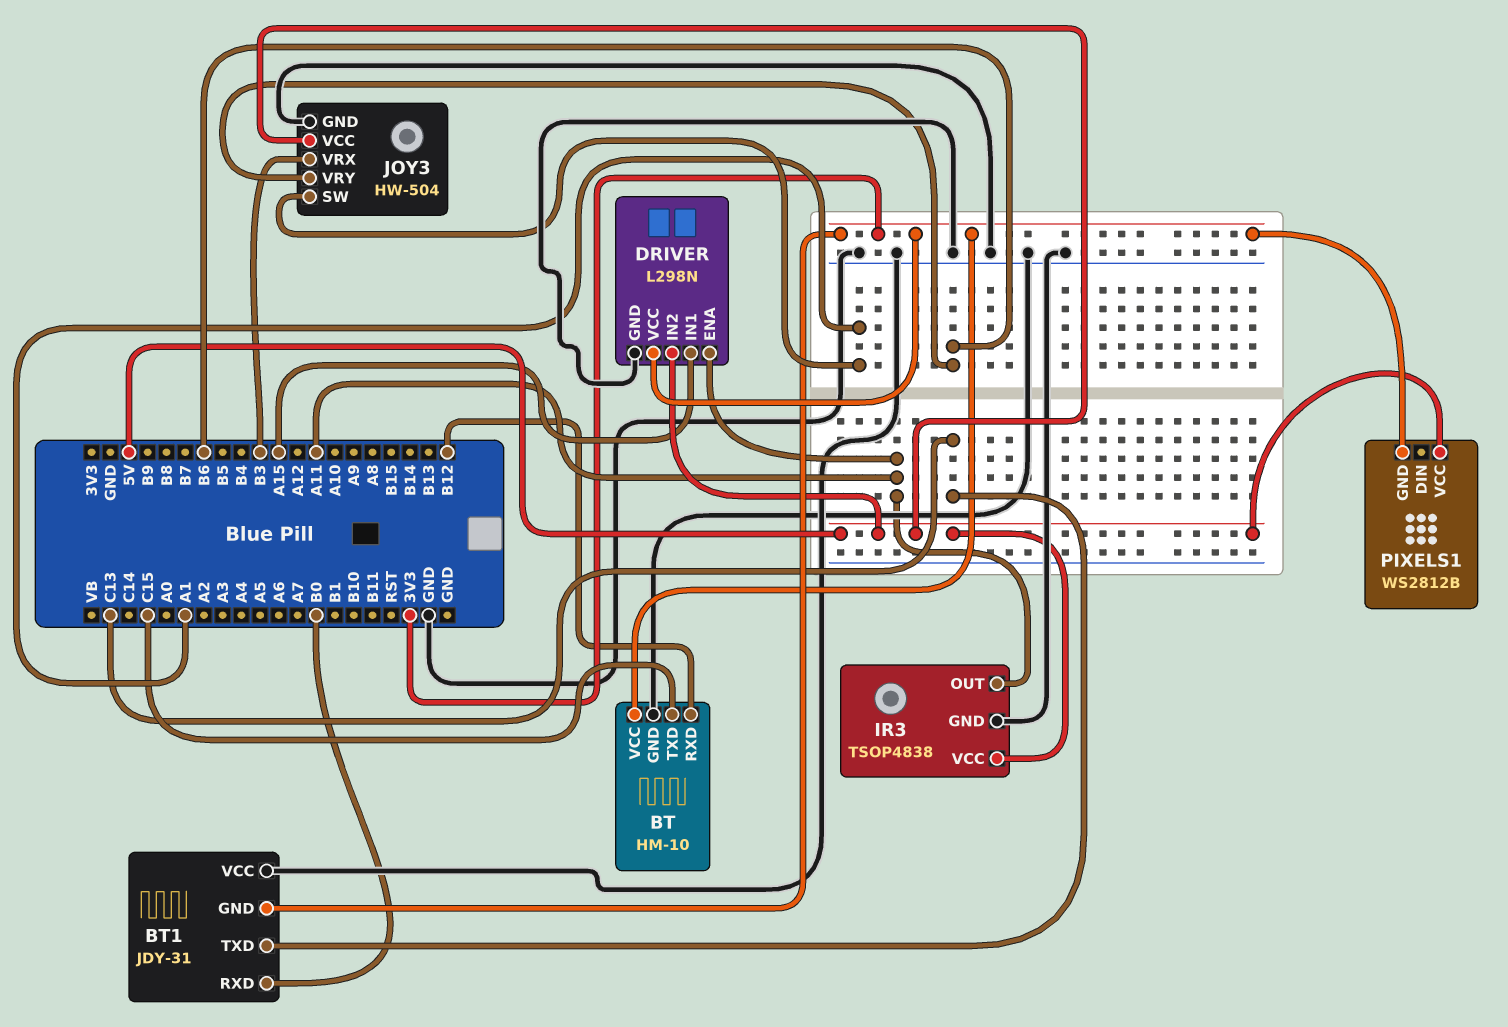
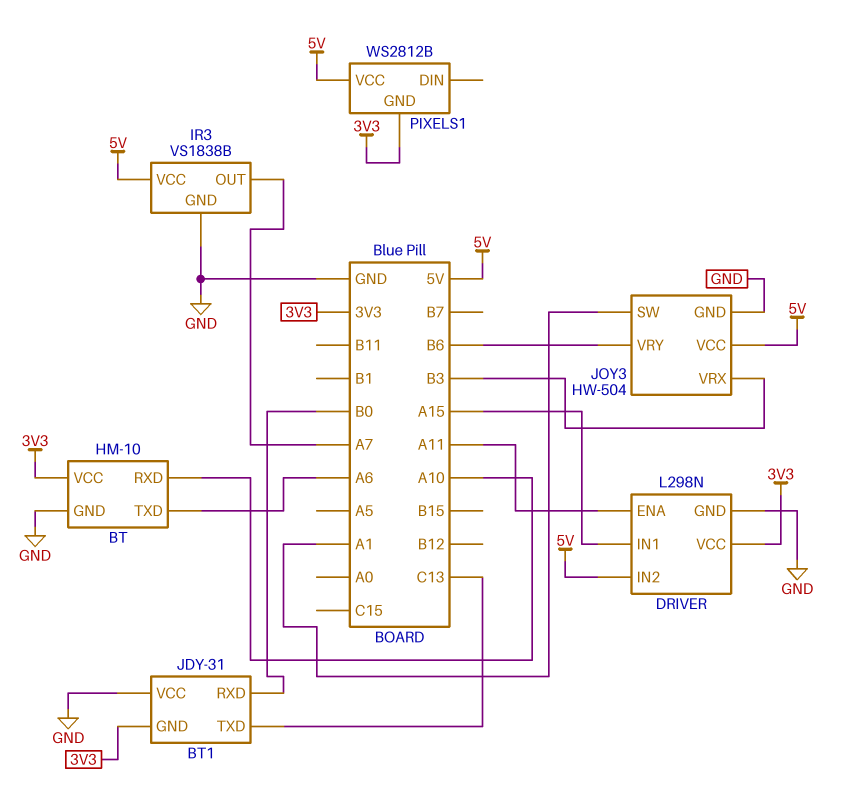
BT pin RXD: B12 -> A10
BT pin TXD: C15 -> A6
IR3: TSOP4838 -> VS1838B
IR3 pin OUT: A11 -> A7

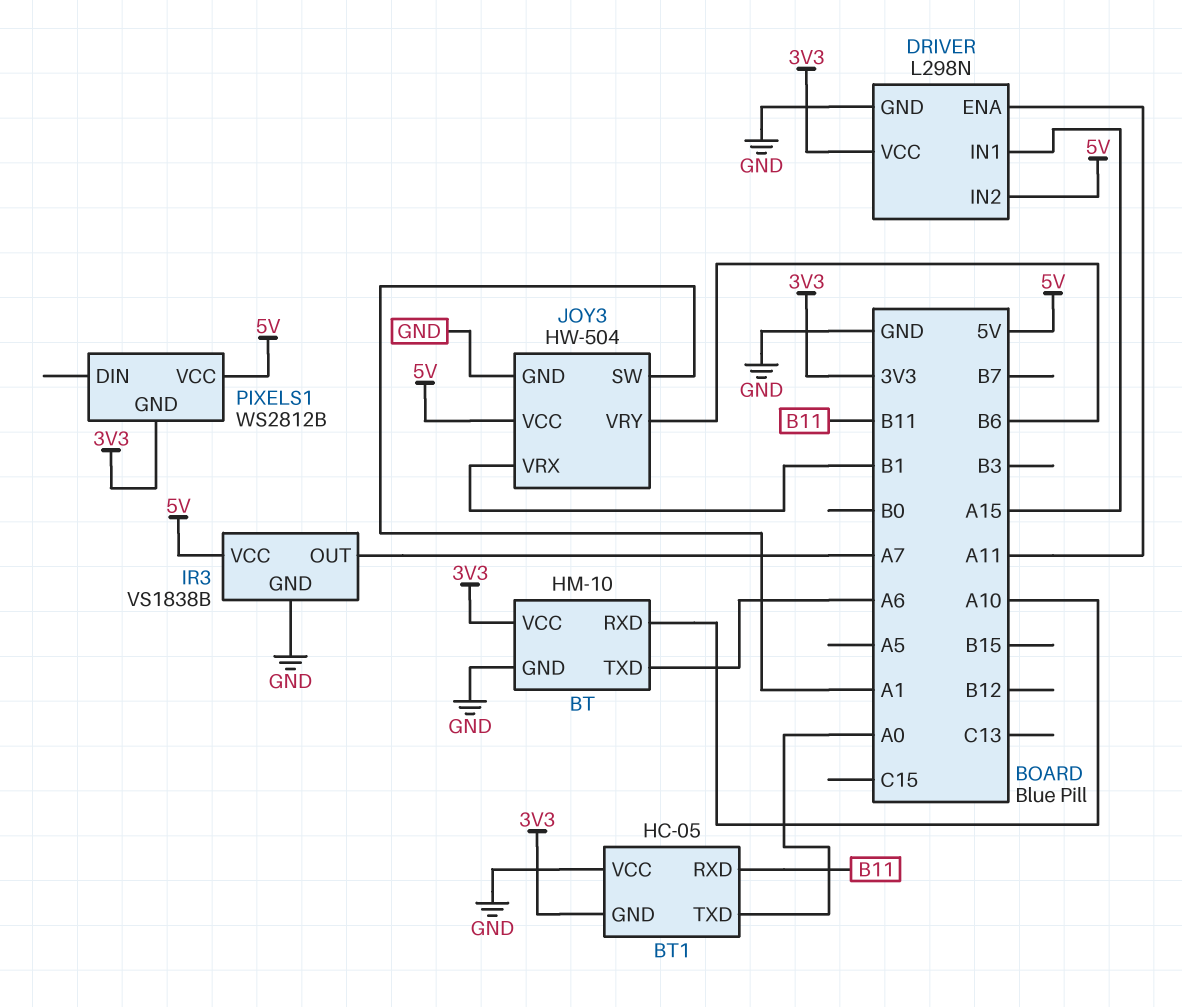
BT1: JDY-31 -> HC-05
BT1 pin RXD: B0 -> B11
BT1 pin TXD: C13 -> A0
JOY3 pin VRX: B3 -> B1

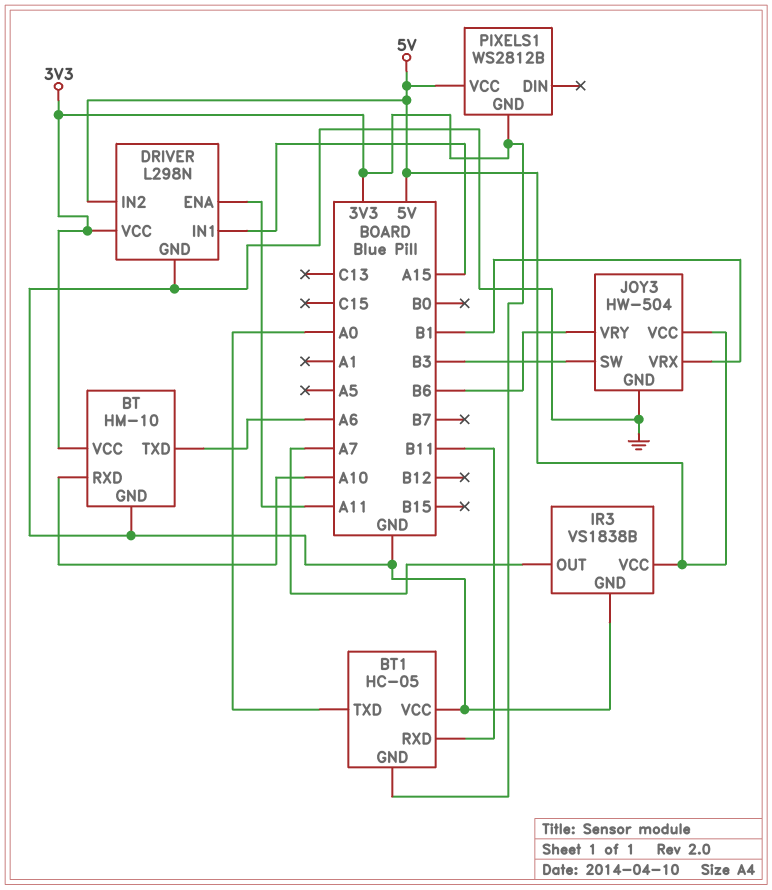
JOY3 pin SW: A1 -> B3

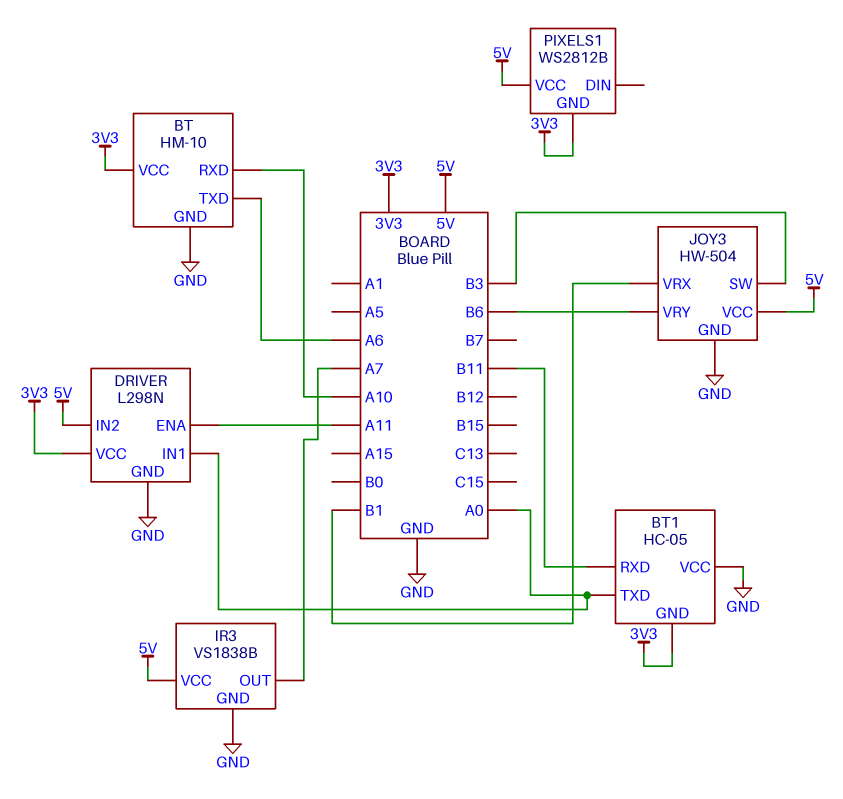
DRIVER pin IN1: A15 -> A0

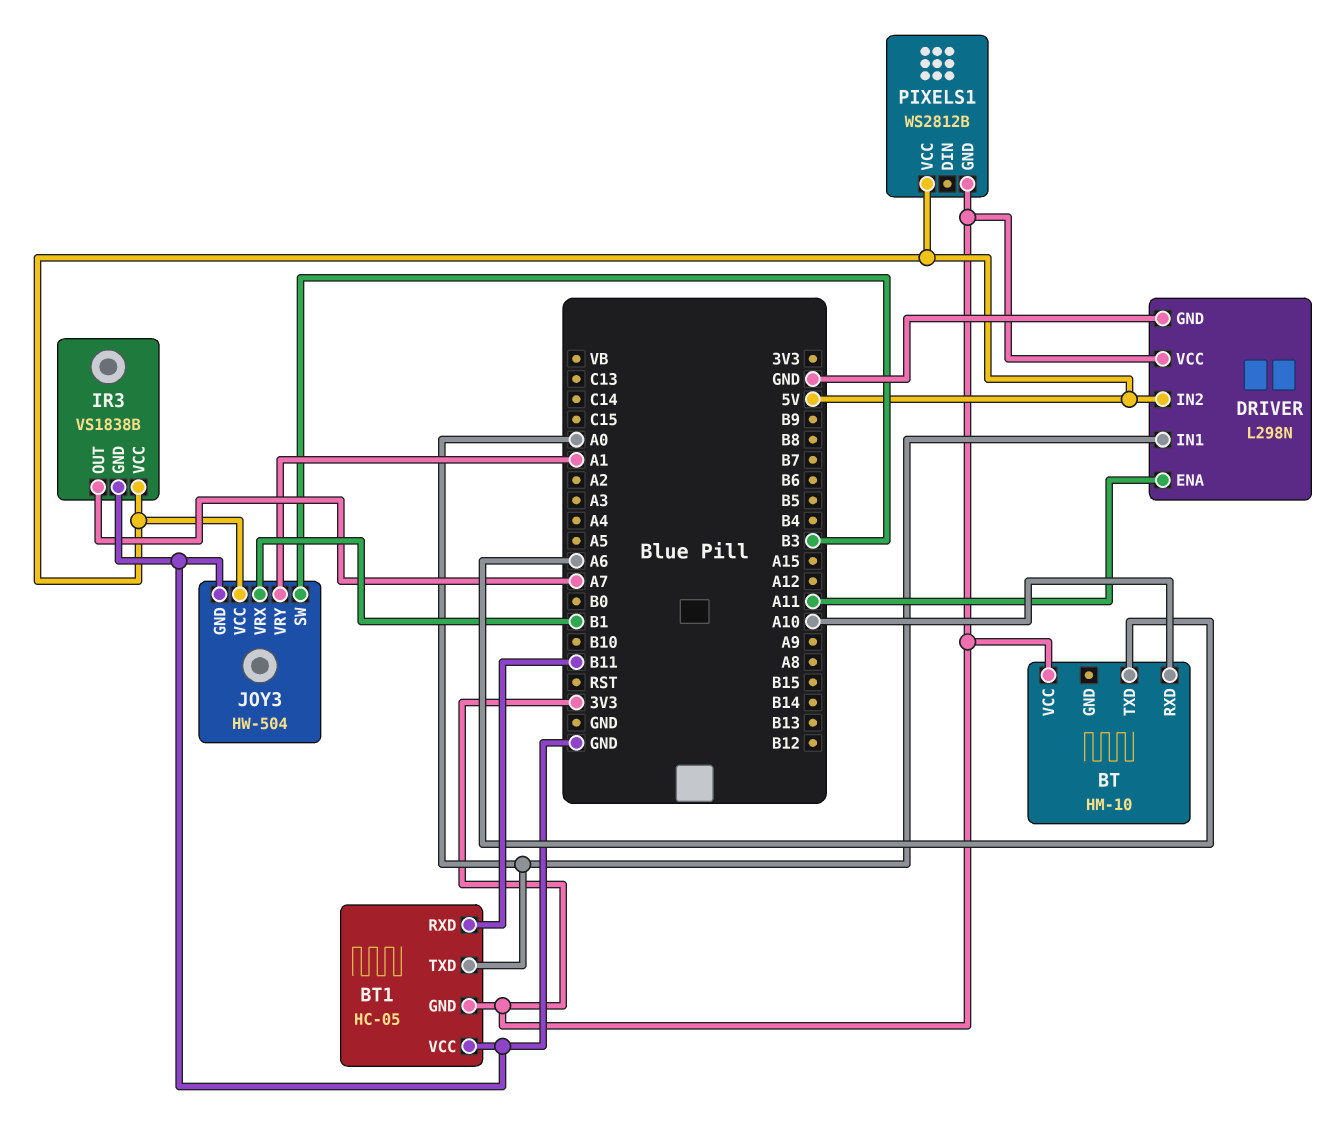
BT pin GND: GND -> none
JOY3 pin VRY: B6 -> A1

